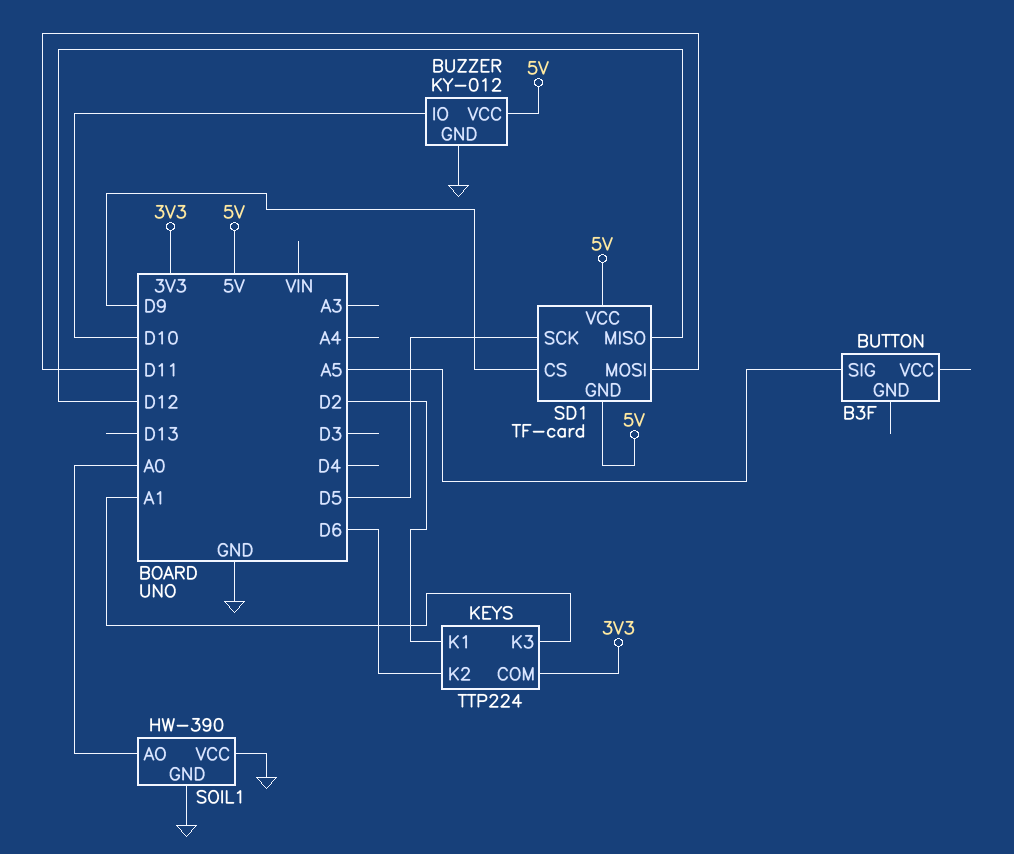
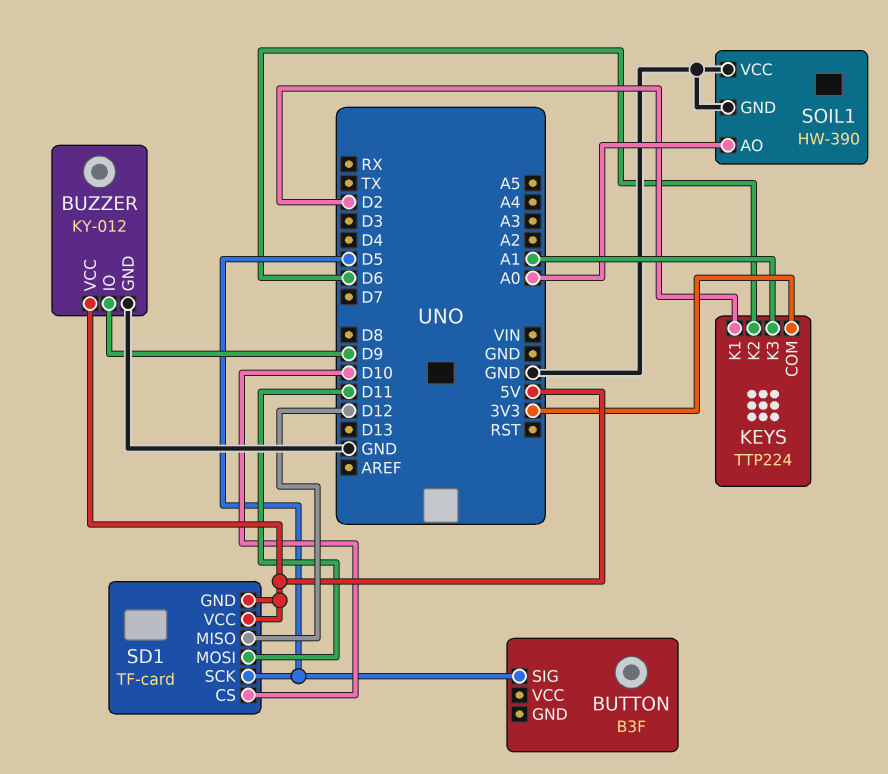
BUTTON pin SIG: A5 -> D5
BUZZER pin IO: D10 -> D9
SD1 pin CS: D9 -> D10

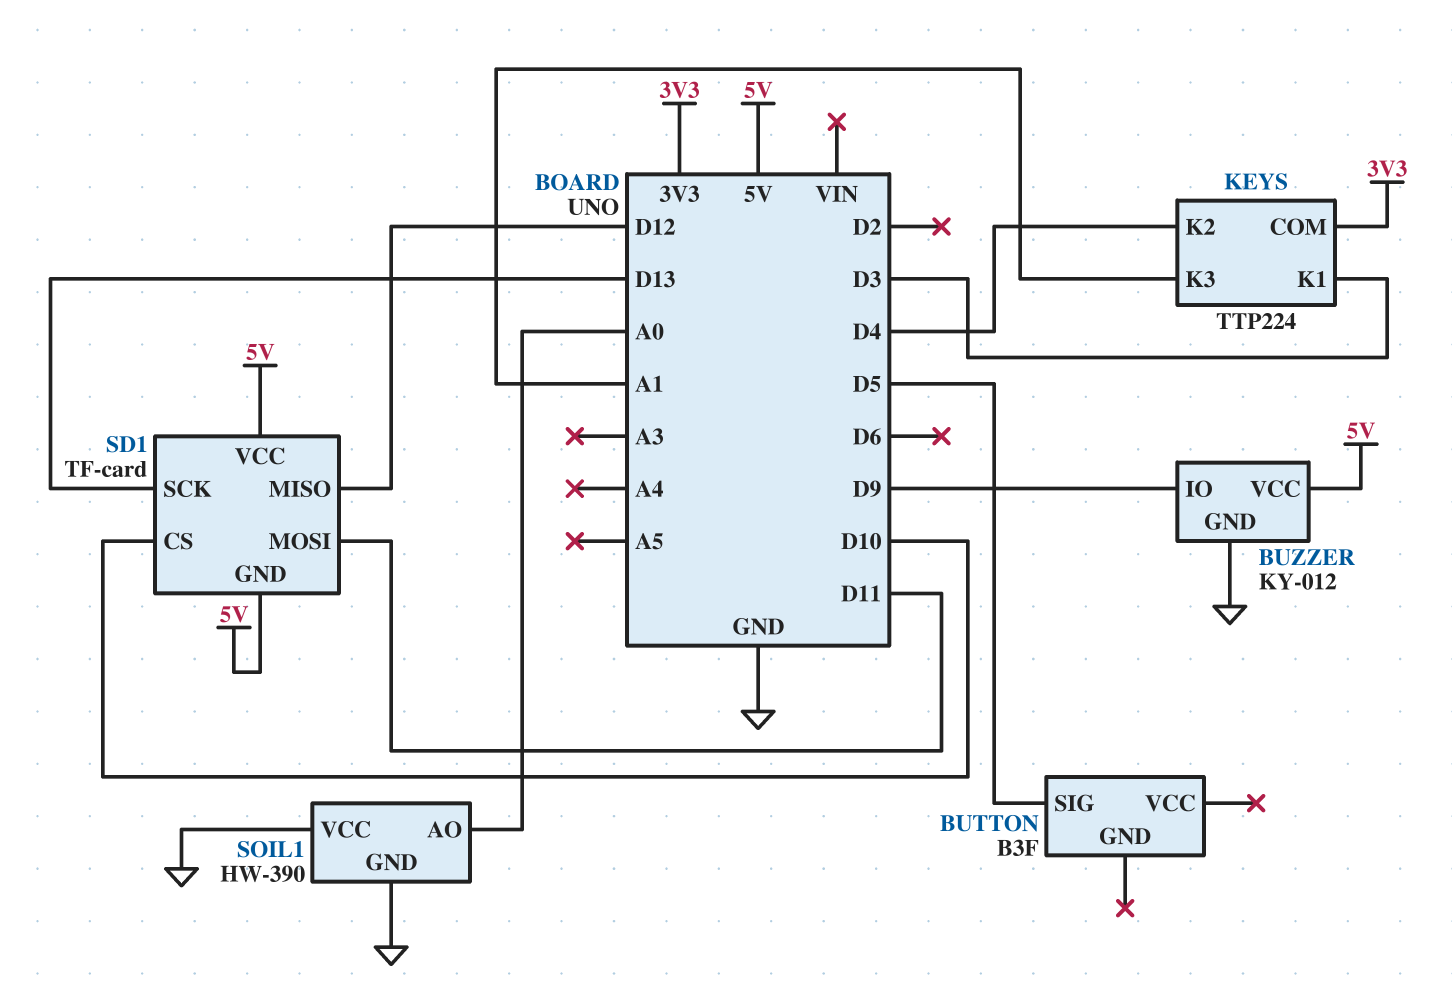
KEYS pin K1: D2 -> D3
KEYS pin K2: D6 -> D4
SD1 pin SCK: D5 -> D13

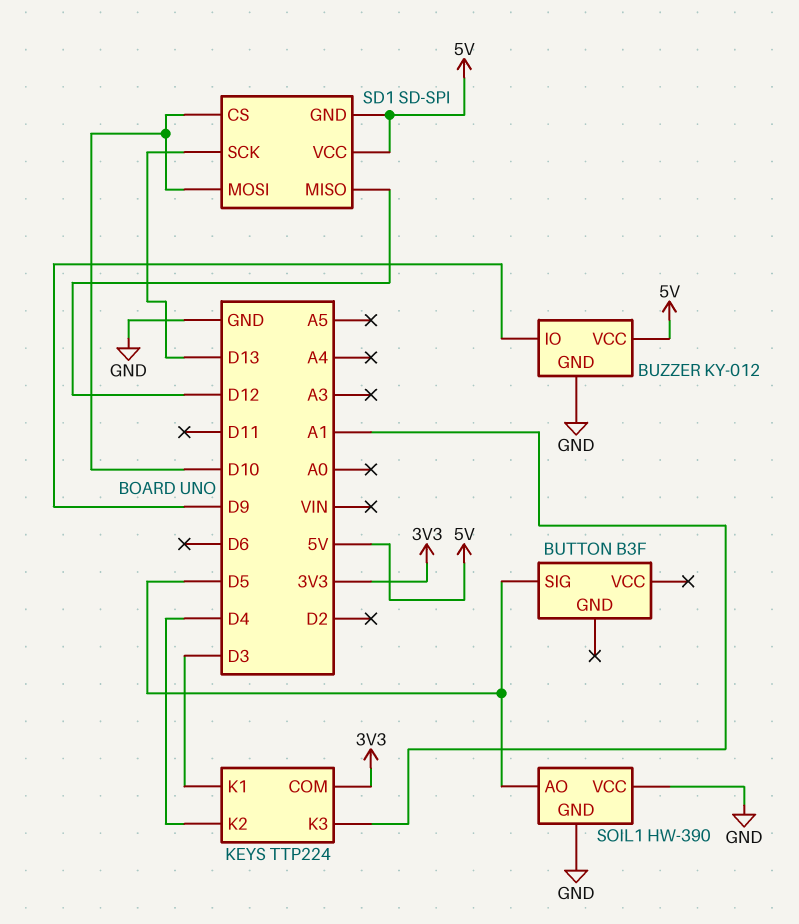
SD1: TF-card -> SD-SPI
SD1 pin MOSI: D11 -> D10
SOIL1 pin AO: A0 -> D5

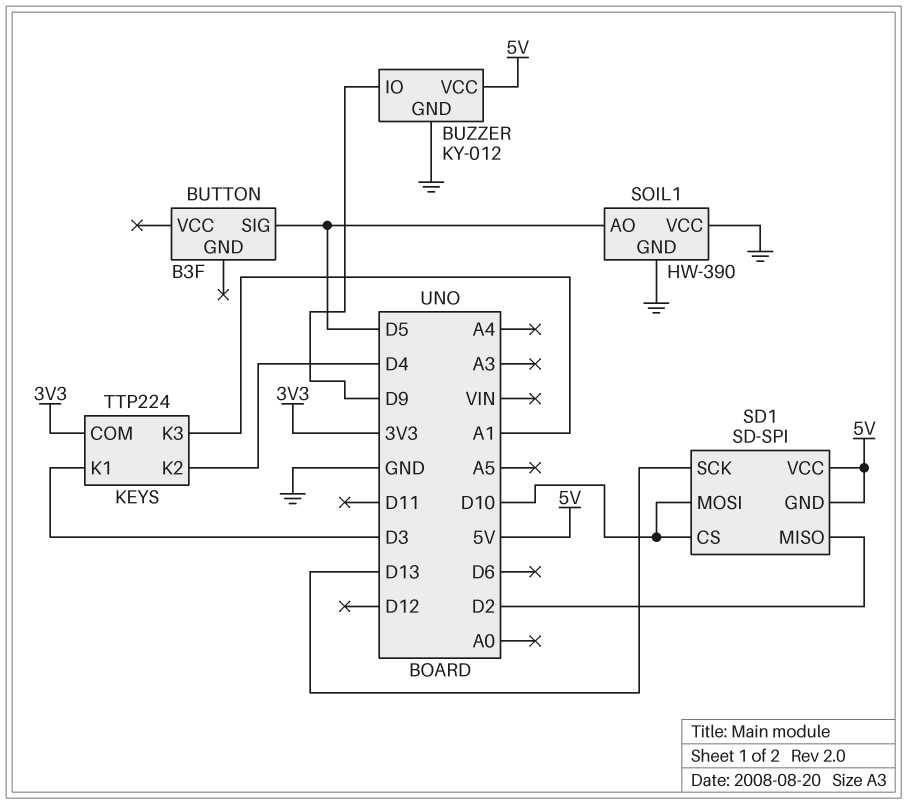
SD1 pin MISO: D12 -> D2

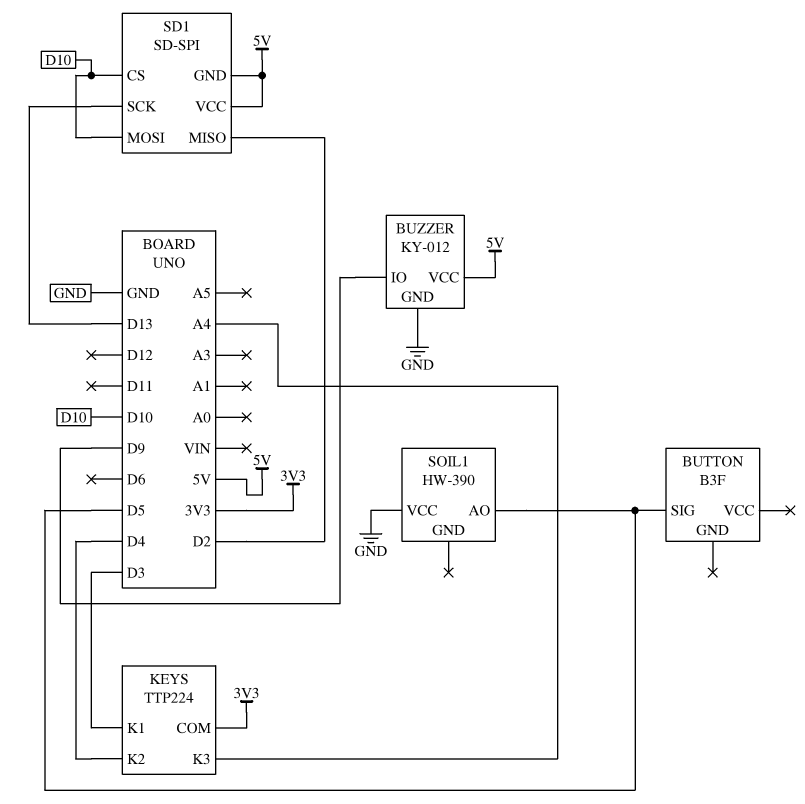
KEYS pin K3: A1 -> A4
SOIL1 pin GND: GND -> none

